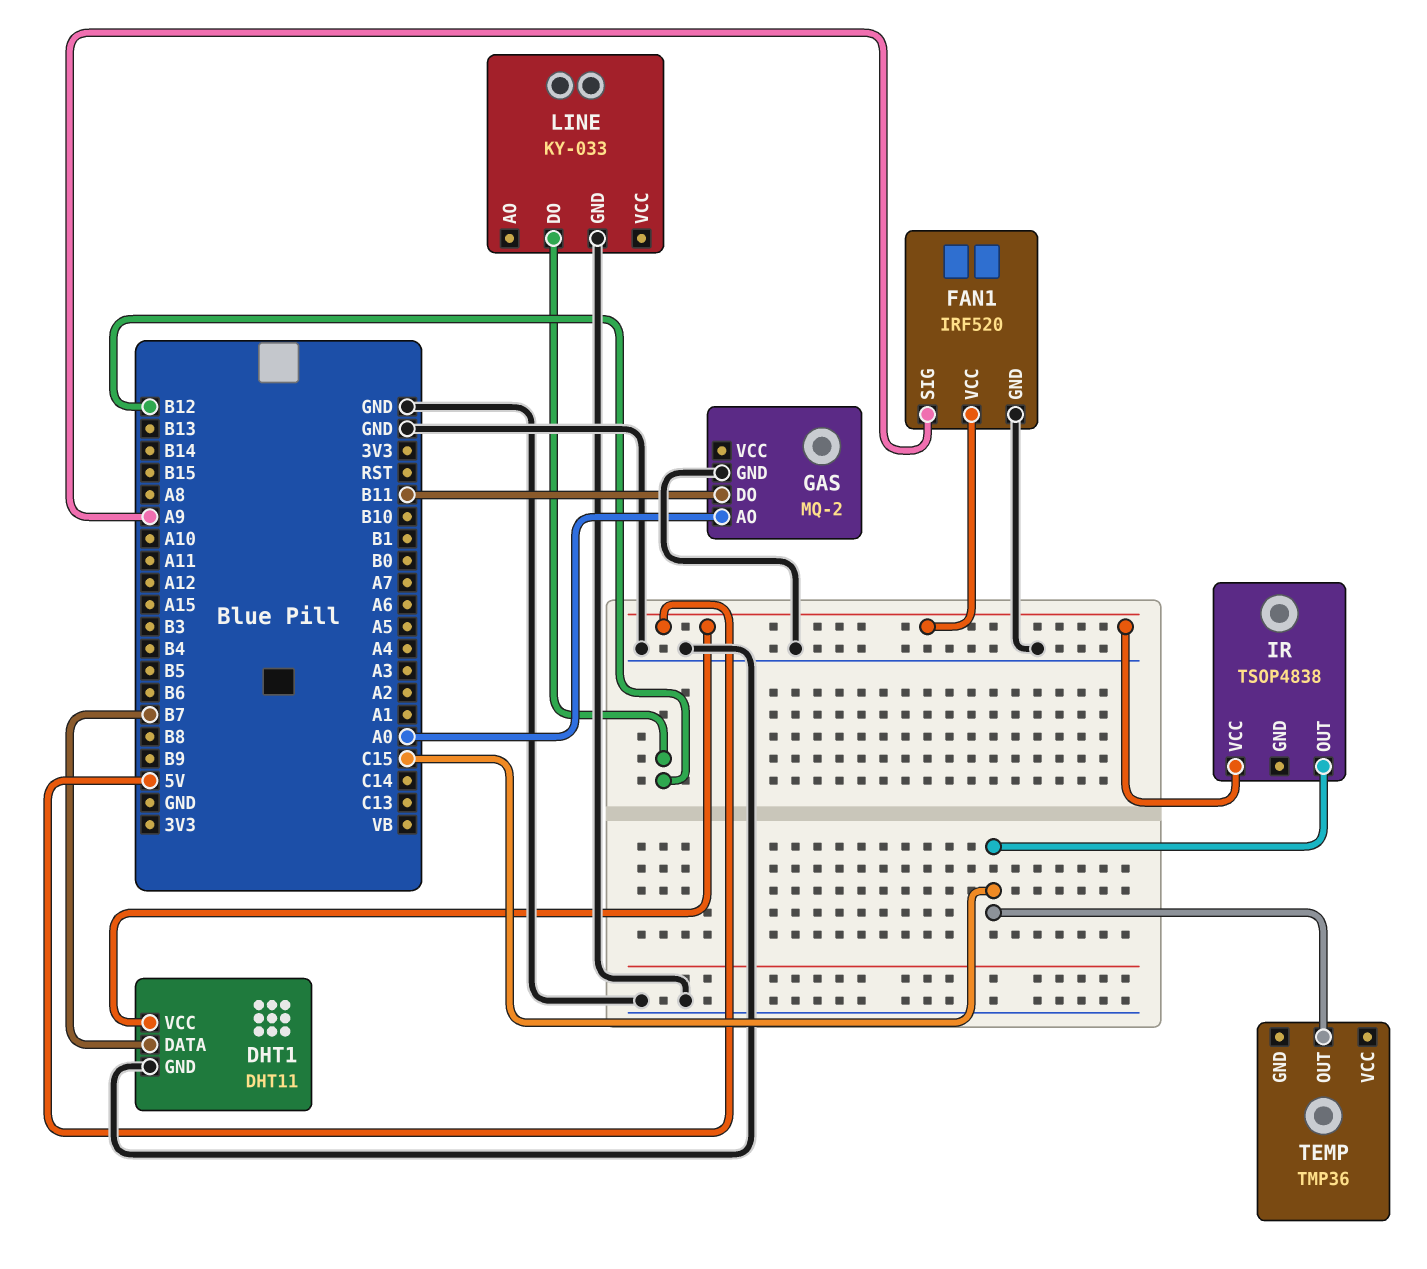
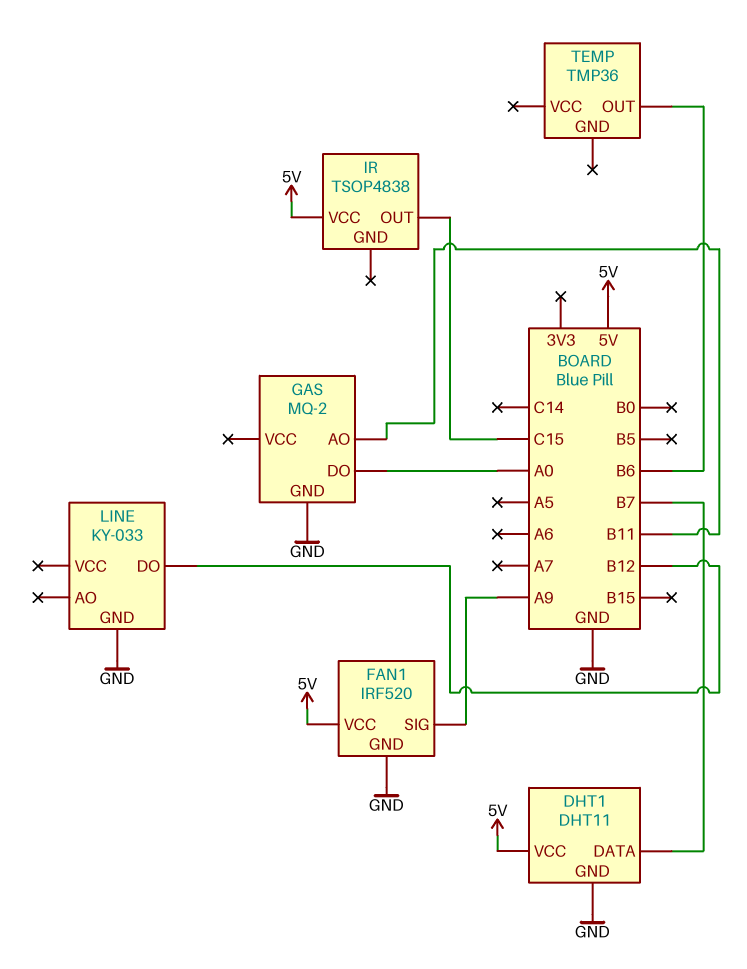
GAS pin AO: A0 -> B11
GAS pin DO: B11 -> A0
TEMP pin OUT: C15 -> B6

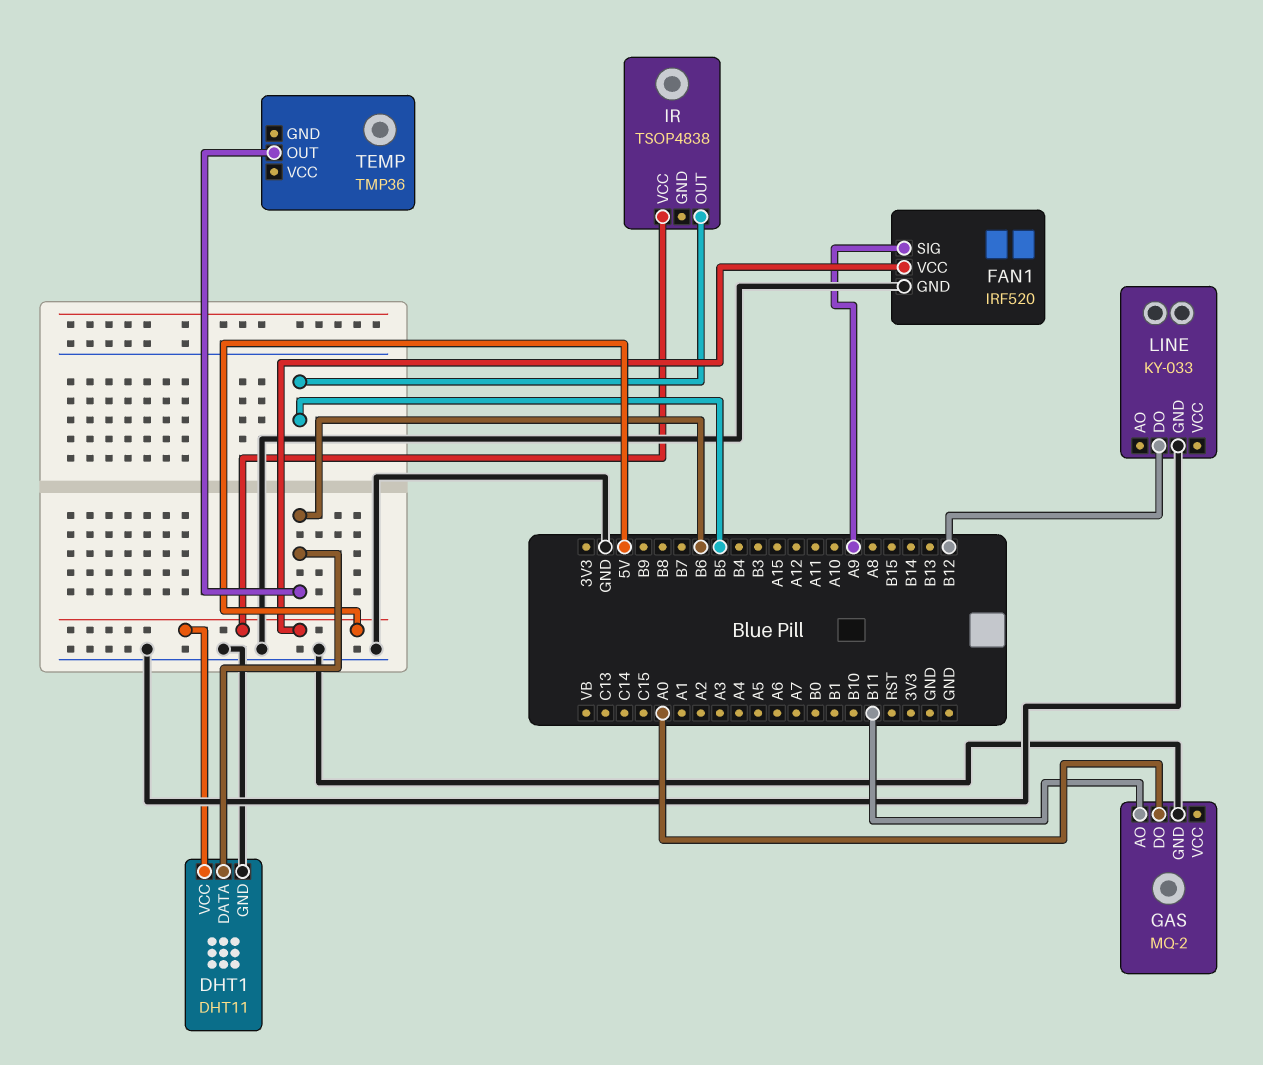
DHT1 pin DATA: B7 -> B6
IR pin OUT: C15 -> B5

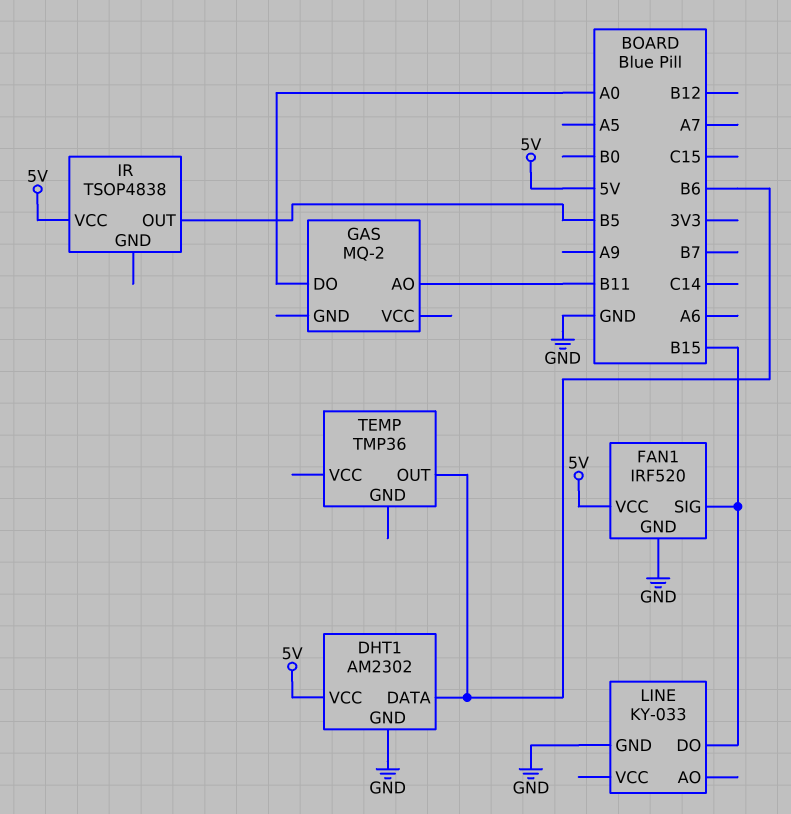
DHT1: DHT11 -> AM2302
FAN1 pin SIG: A9 -> B15
GAS pin GND: GND -> none
LINE pin DO: B12 -> B15

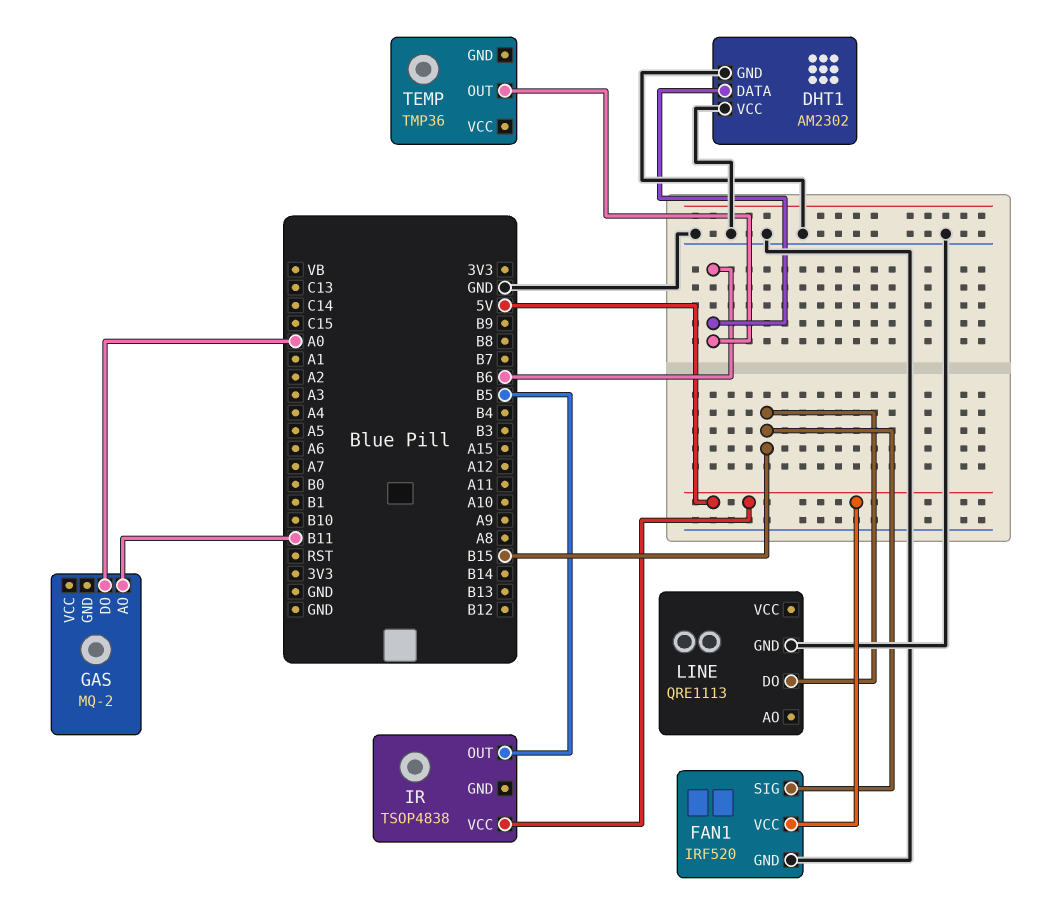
DHT1 pin VCC: 5V -> GND
LINE: KY-033 -> QRE1113

